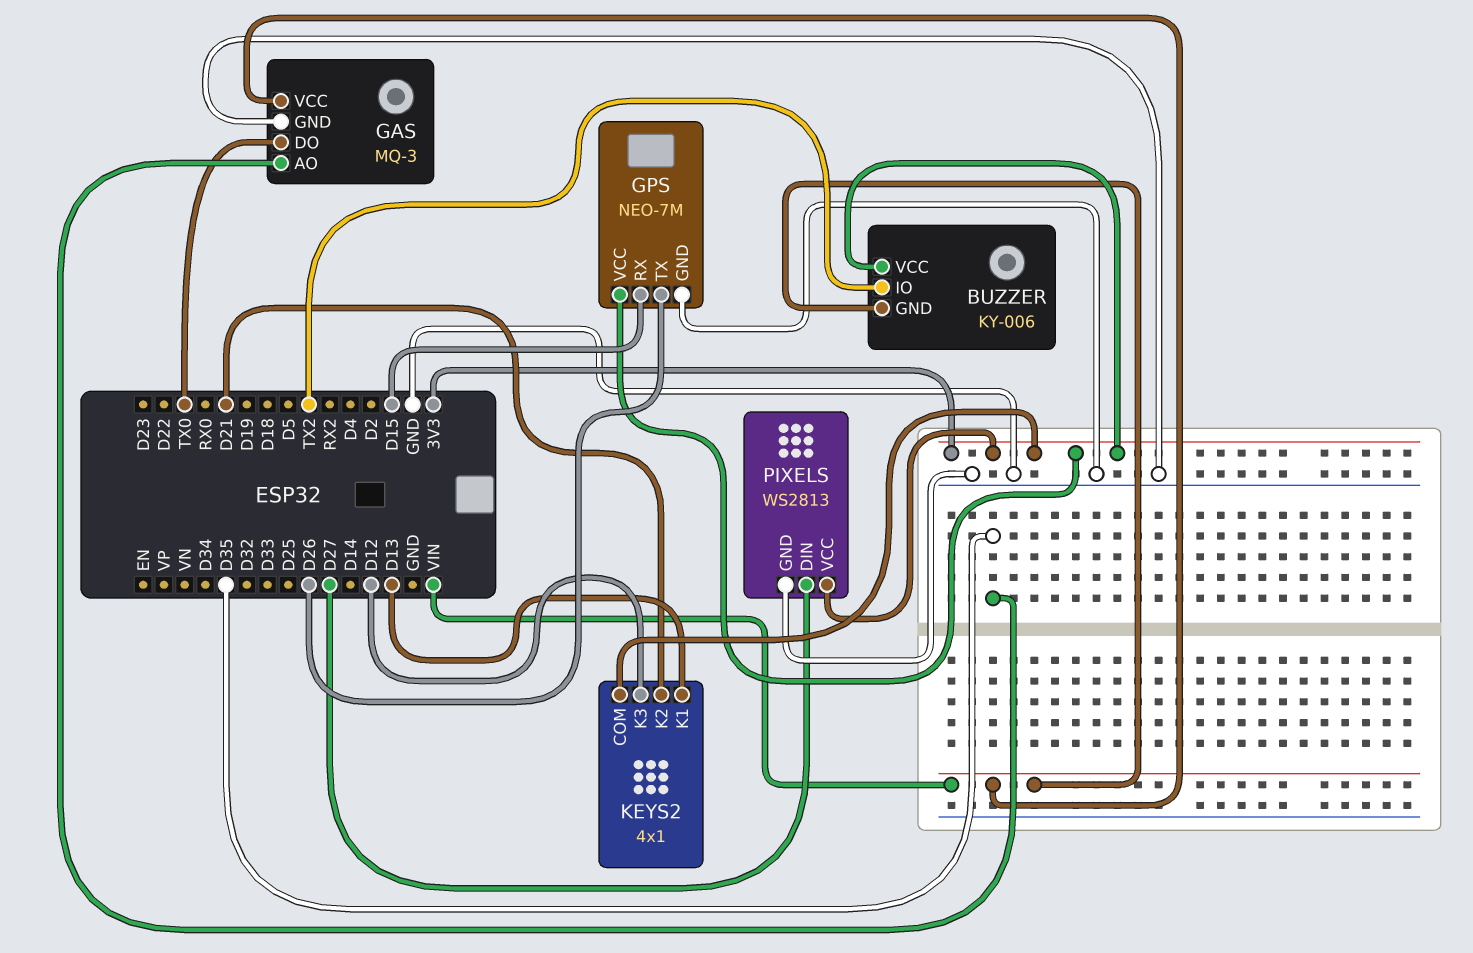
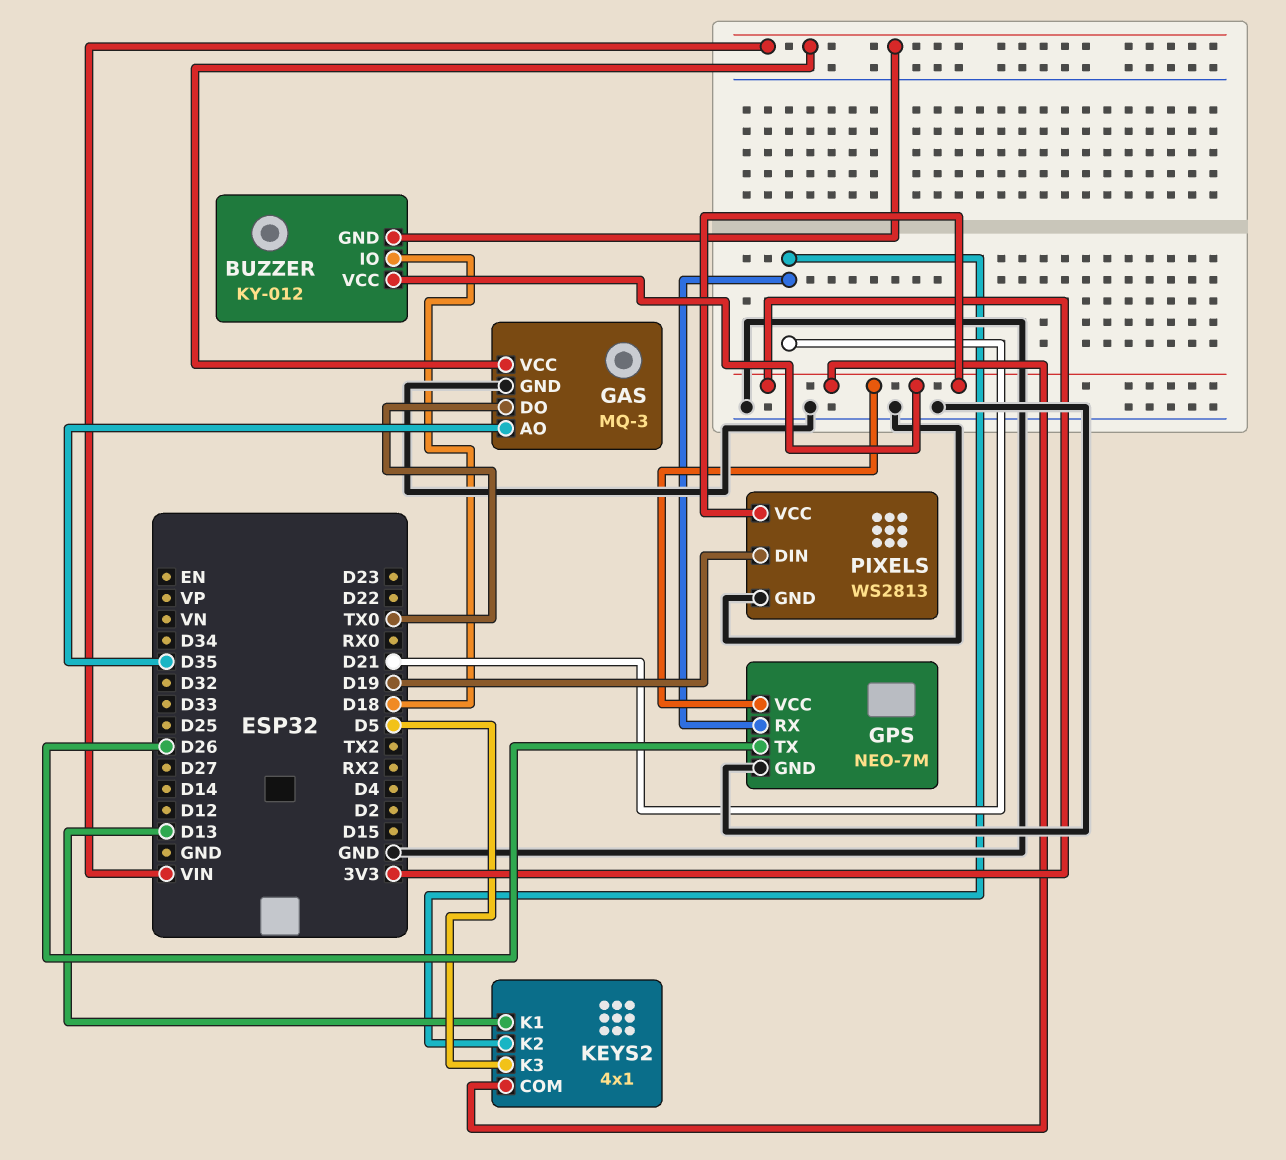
BUZZER: KY-006 -> KY-012
BUZZER pin IO: TX2 -> D18
GPS pin RX: D15 -> D21
KEYS2 pin K3: D12 -> D5
PIXELS pin DIN: D27 -> D19

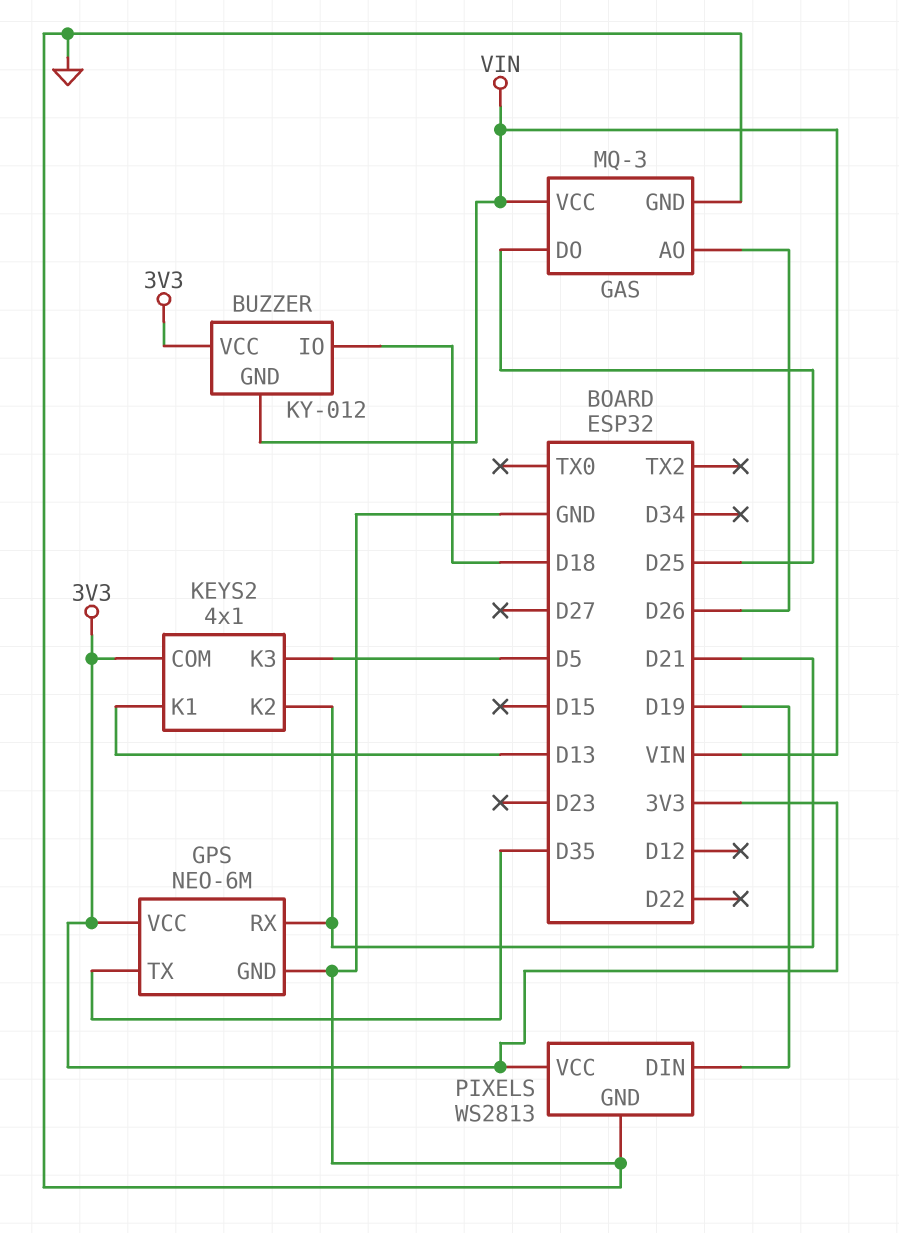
GAS pin AO: D35 -> D26
GAS pin DO: TX0 -> D25
GPS: NEO-7M -> NEO-6M
GPS pin TX: D26 -> D35

